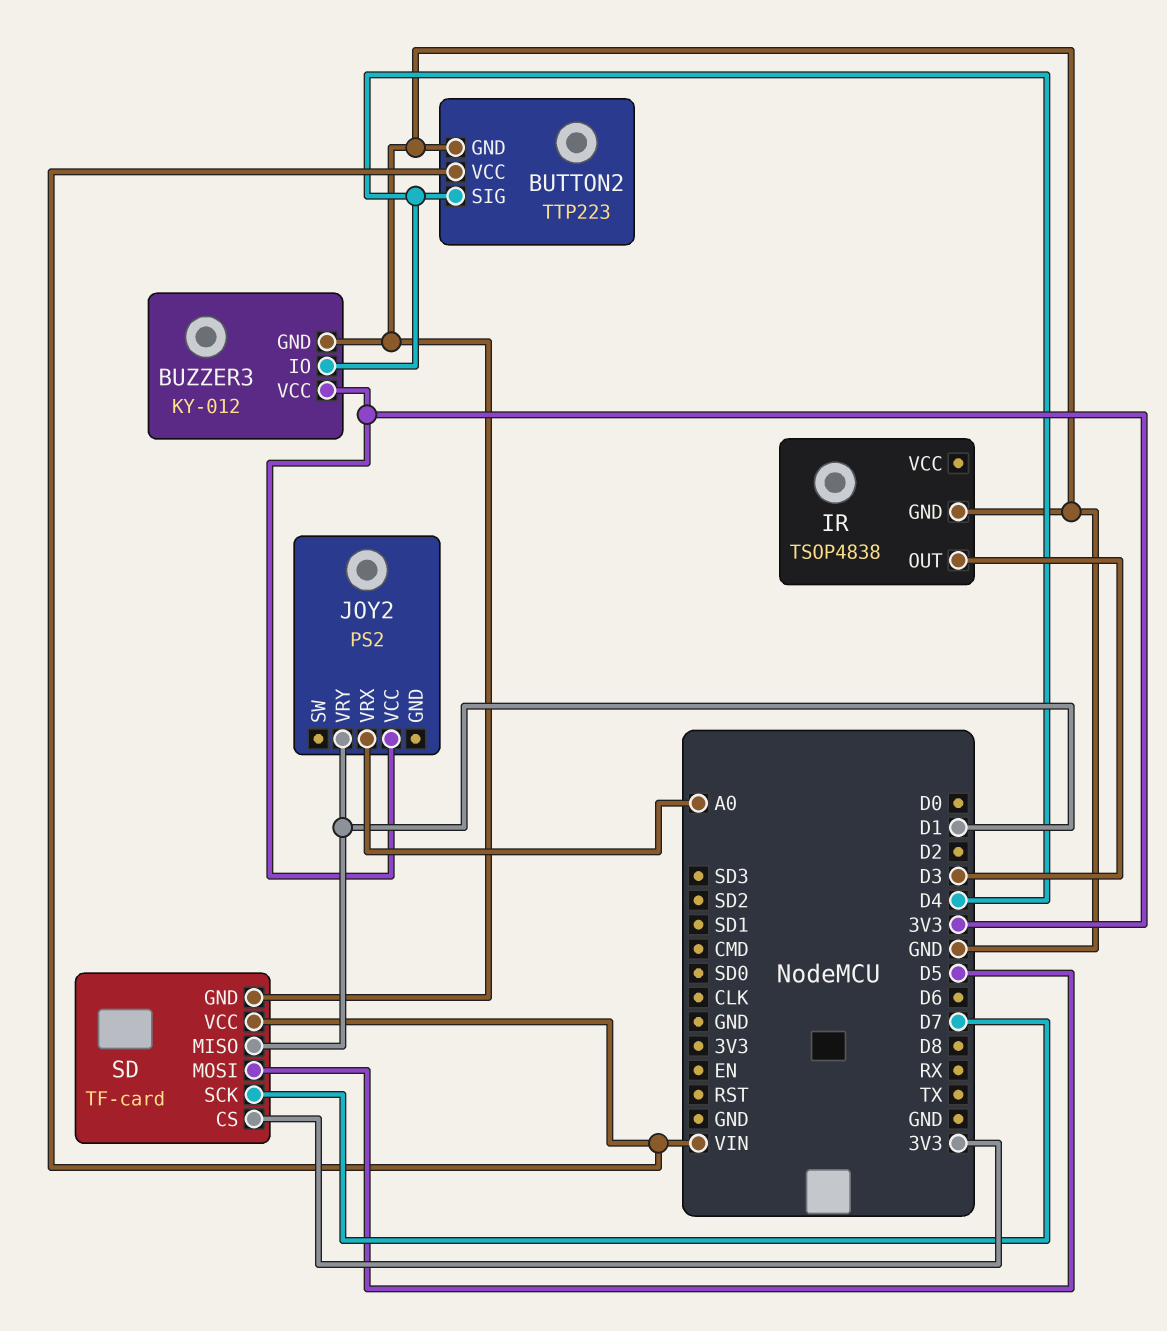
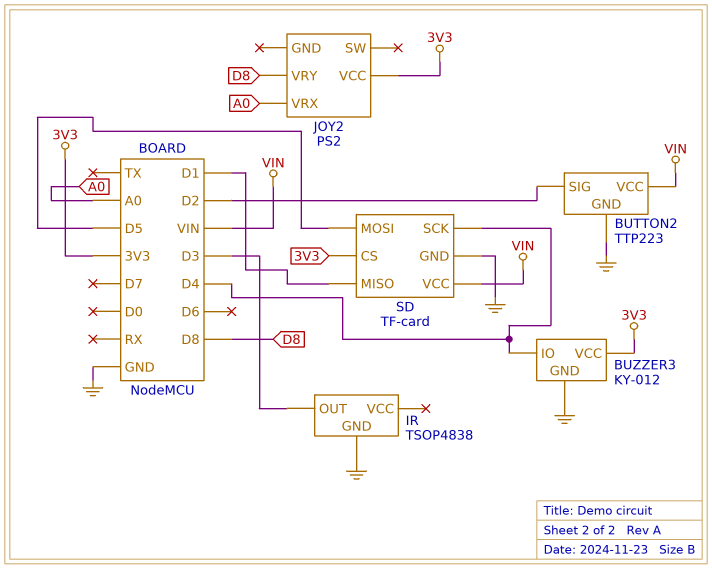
BUTTON2 pin SIG: D4 -> D2
JOY2 pin VRY: D1 -> D8
SD pin SCK: D7 -> D4

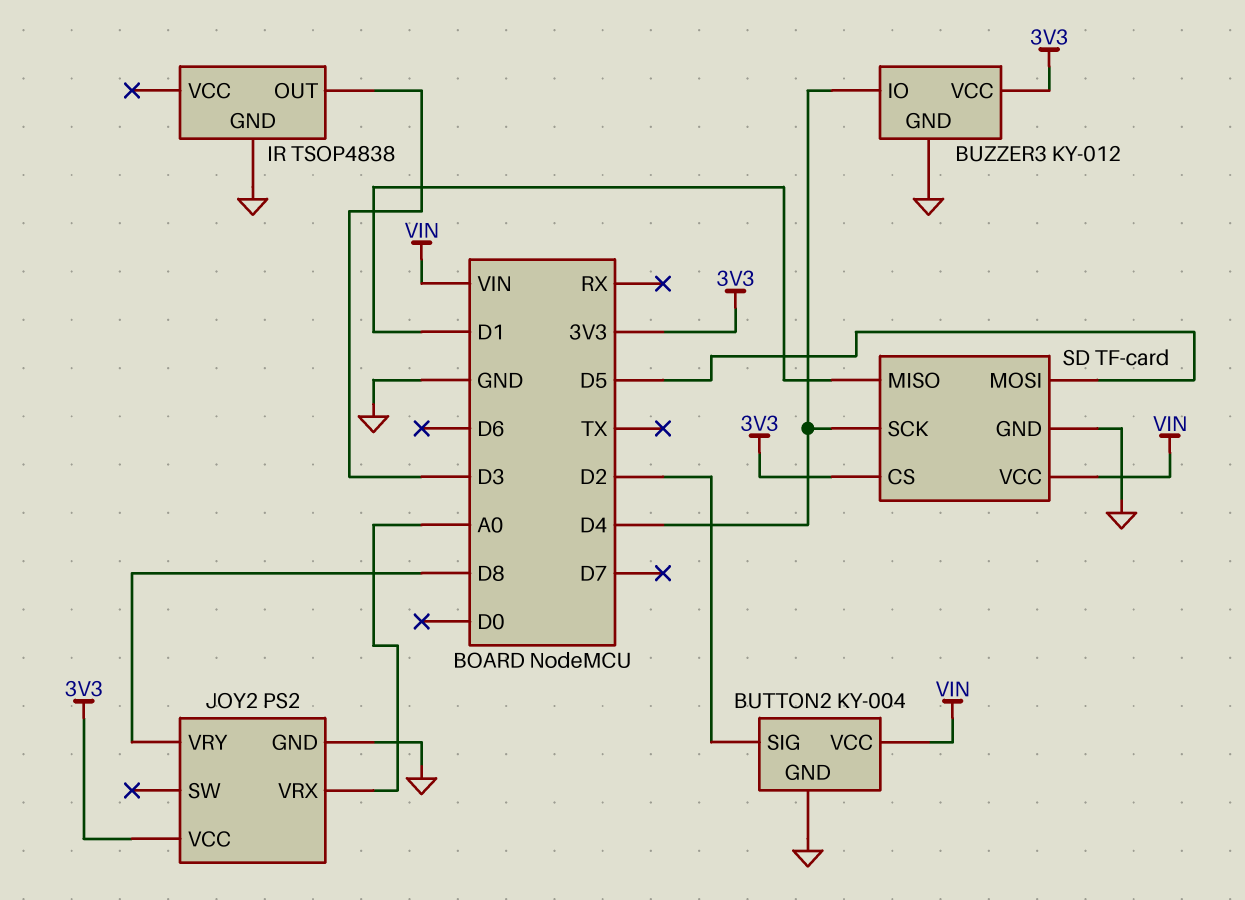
BUTTON2: TTP223 -> KY-004
JOY2 pin GND: none -> GND

